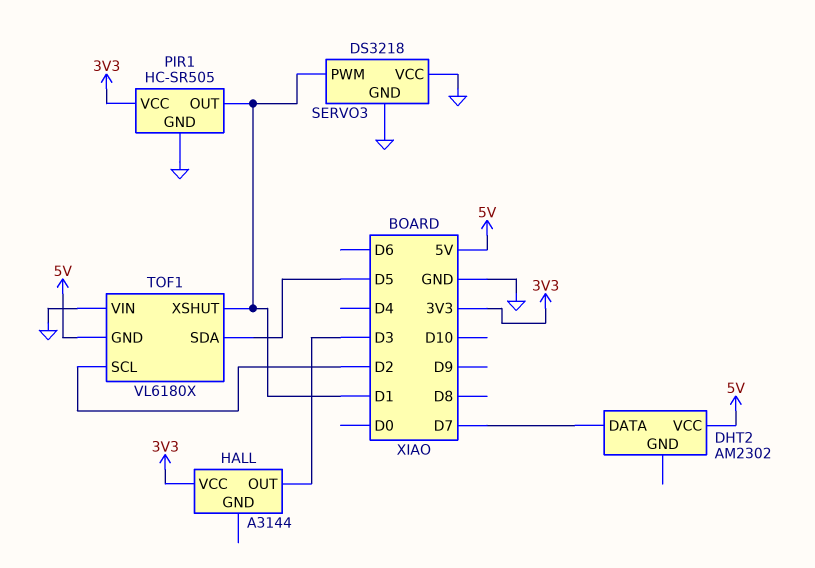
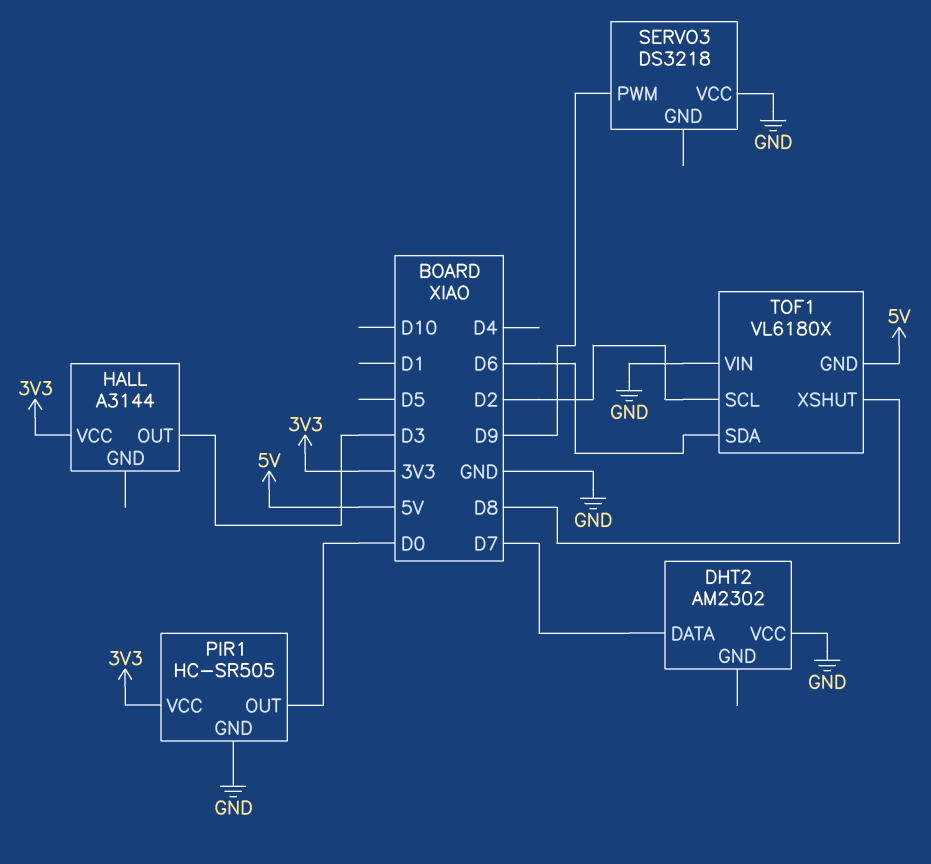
DHT2 pin VCC: 5V -> GND
PIR1 pin OUT: D1 -> D0
SERVO3 pin GND: GND -> none
SERVO3 pin PWM: D1 -> D9
TOF1 pin SDA: D5 -> D6
TOF1 pin XSHUT: D1 -> D8

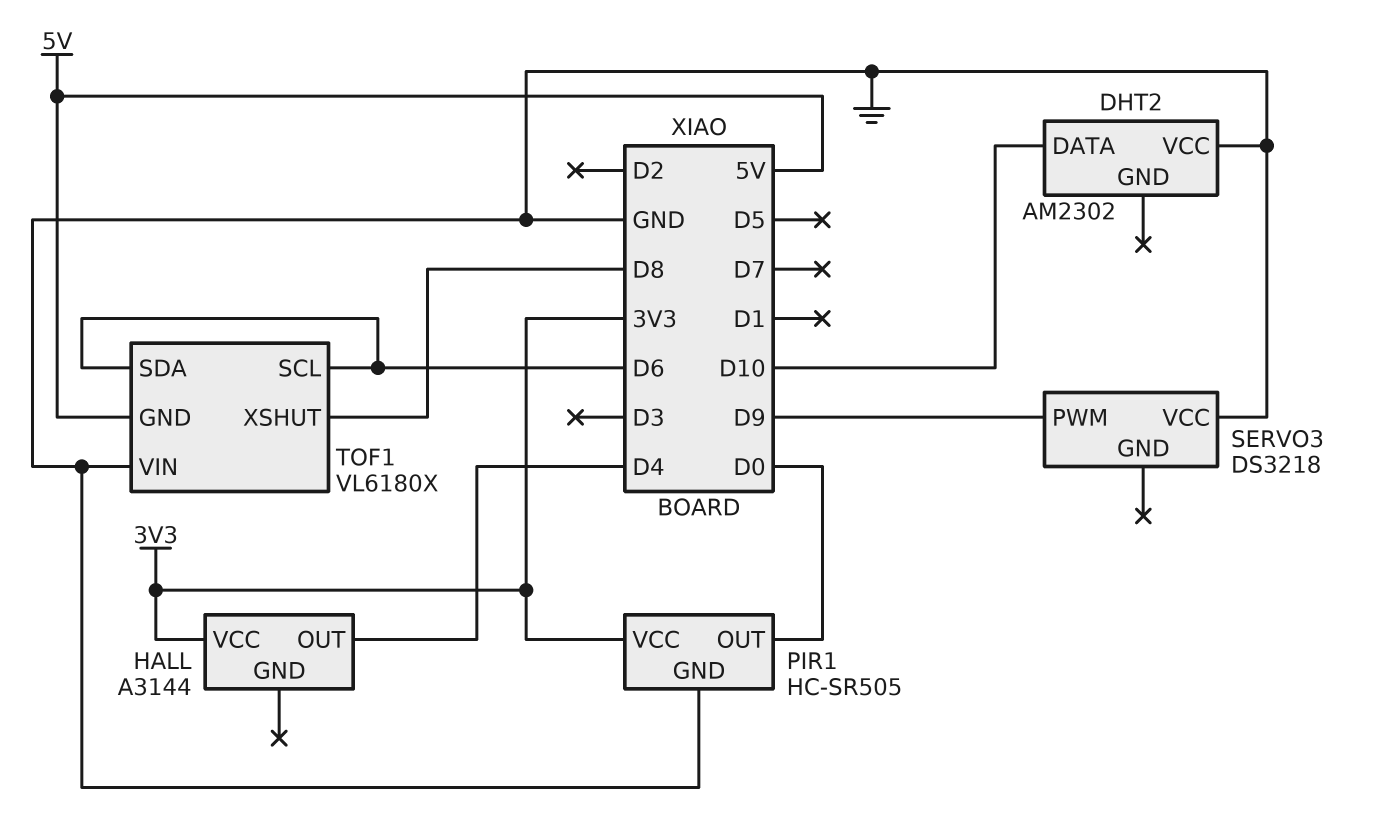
DHT2 pin DATA: D7 -> D10
HALL pin OUT: D3 -> D4
TOF1 pin SCL: D2 -> D6

